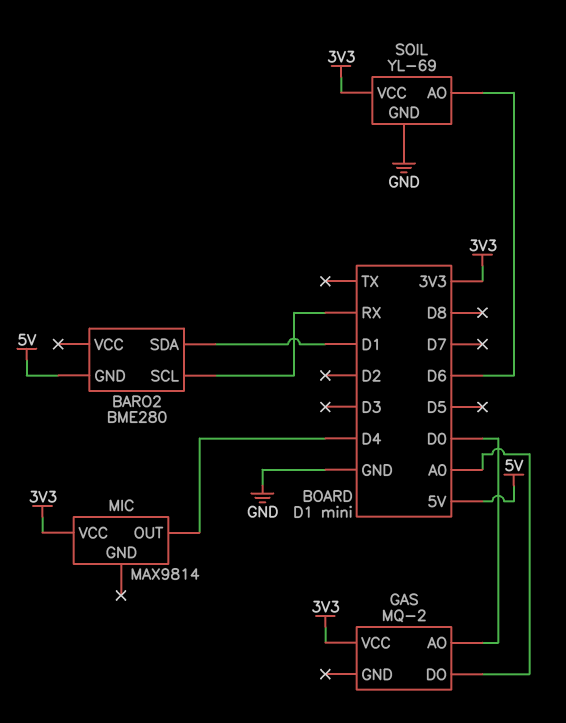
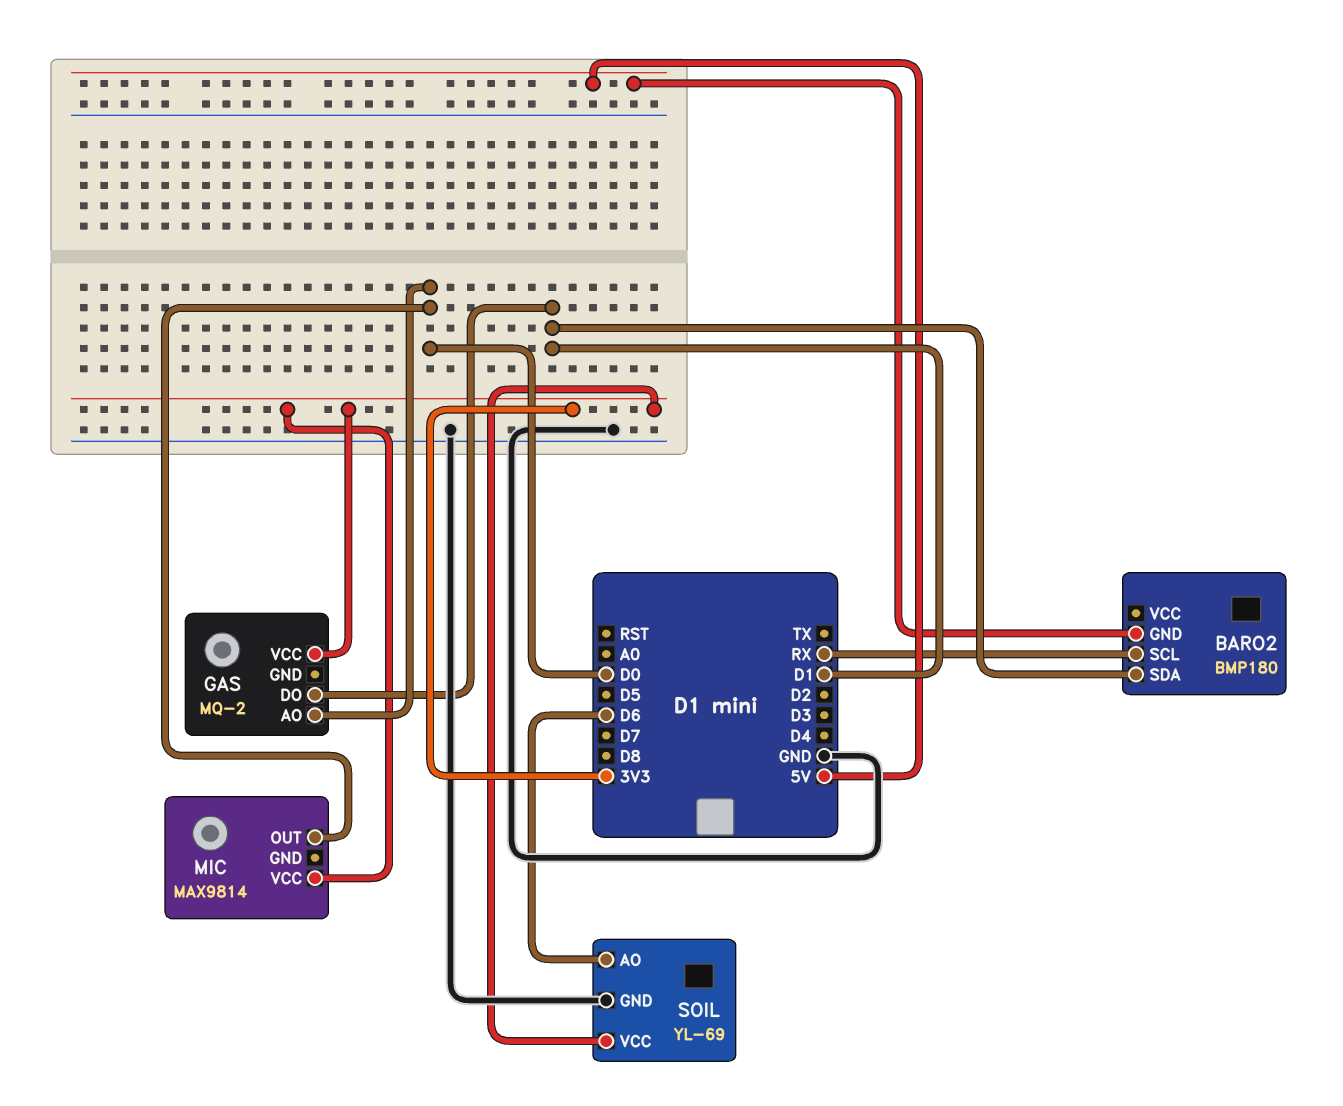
BARO2: BME280 -> BMP180
GAS pin DO: A0 -> D1
MIC pin OUT: D4 -> D0

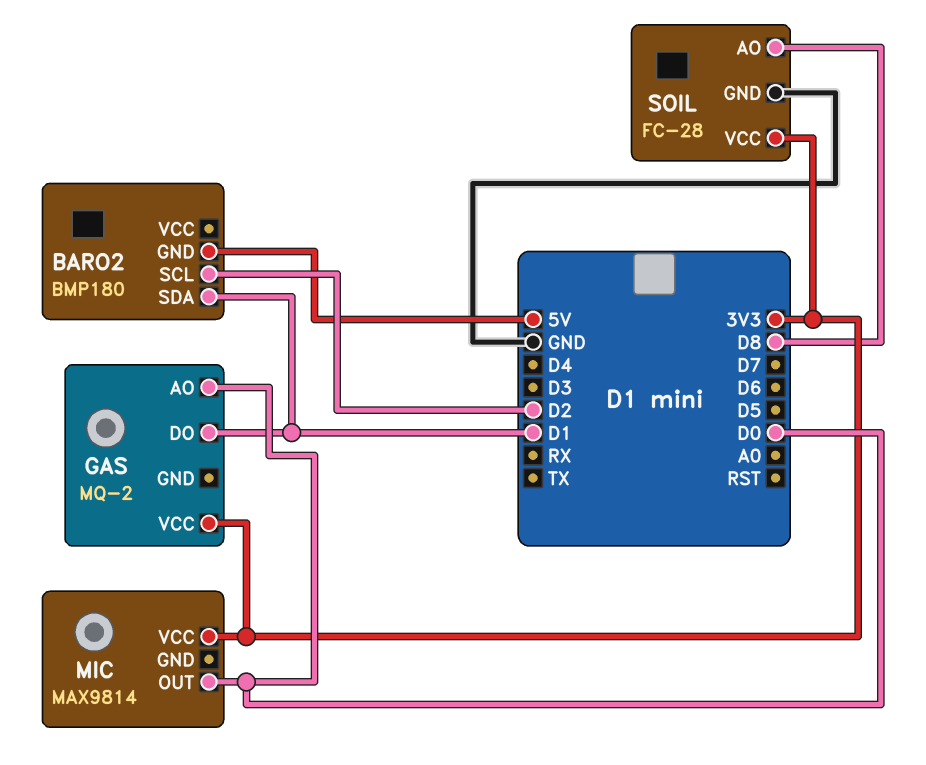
BARO2 pin SCL: RX -> D2
SOIL: YL-69 -> FC-28
SOIL pin AO: D6 -> D8

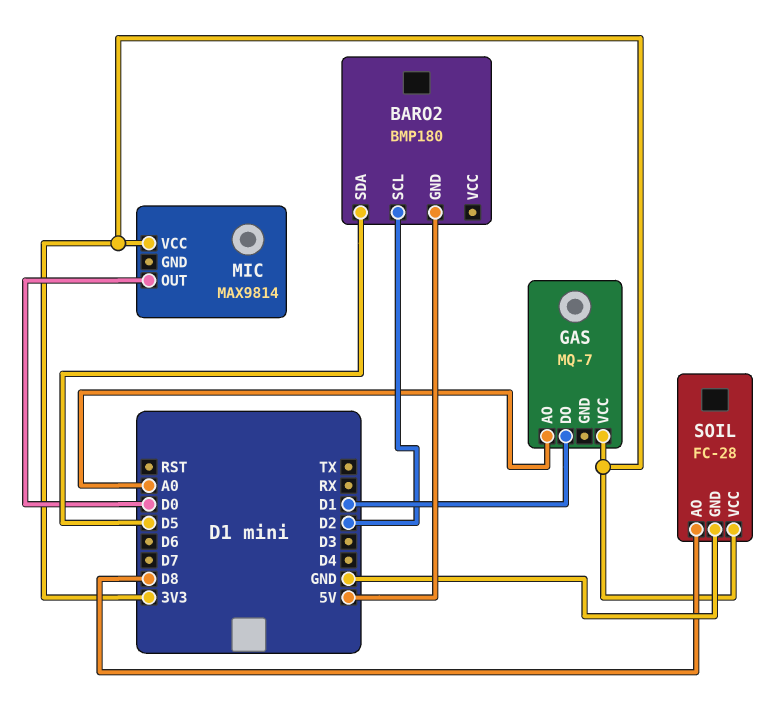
BARO2 pin SDA: D1 -> D5
GAS: MQ-2 -> MQ-7
GAS pin AO: D0 -> A0

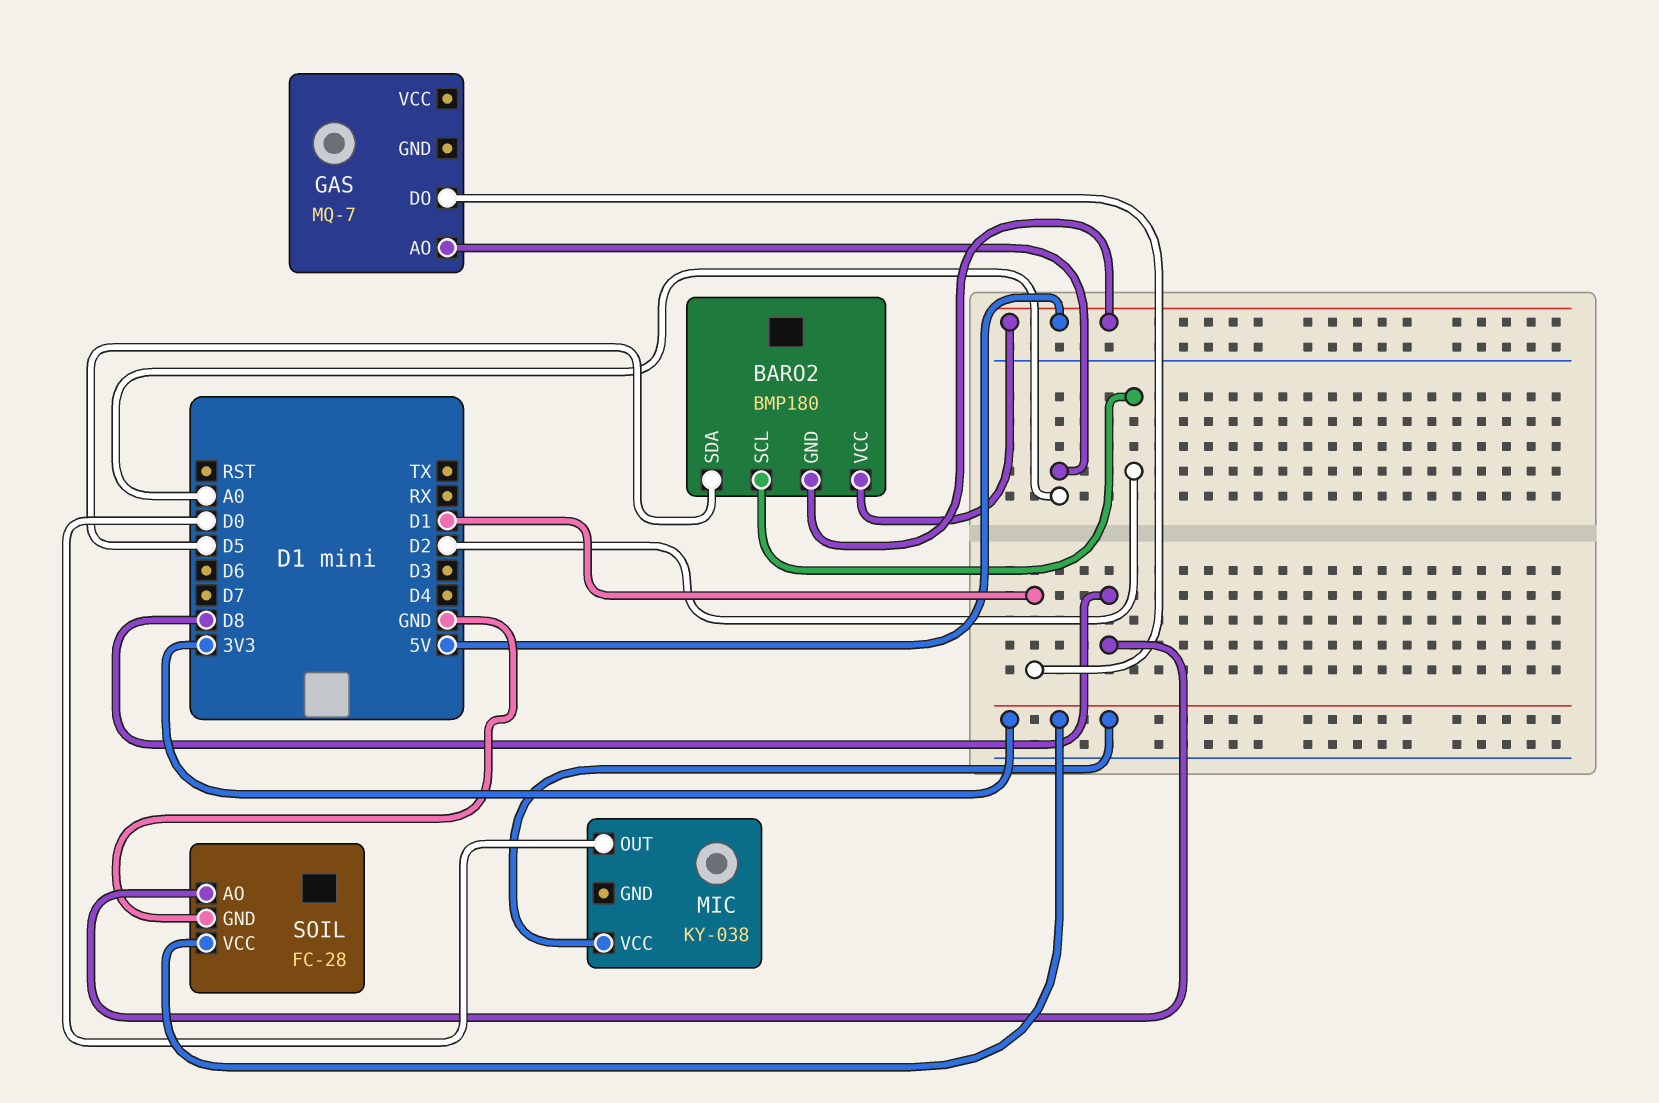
BARO2 pin VCC: none -> 5V
GAS pin VCC: 3V3 -> none
MIC: MAX9814 -> KY-038

